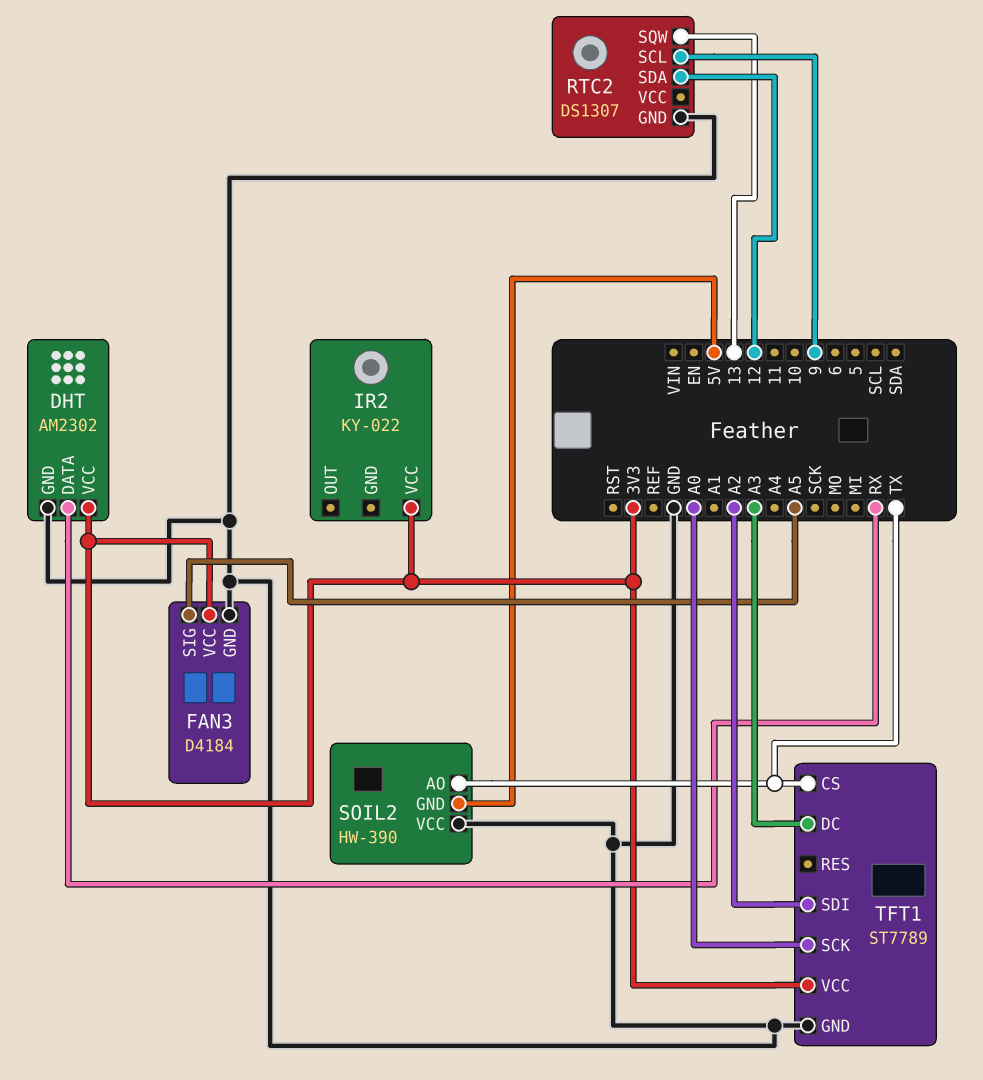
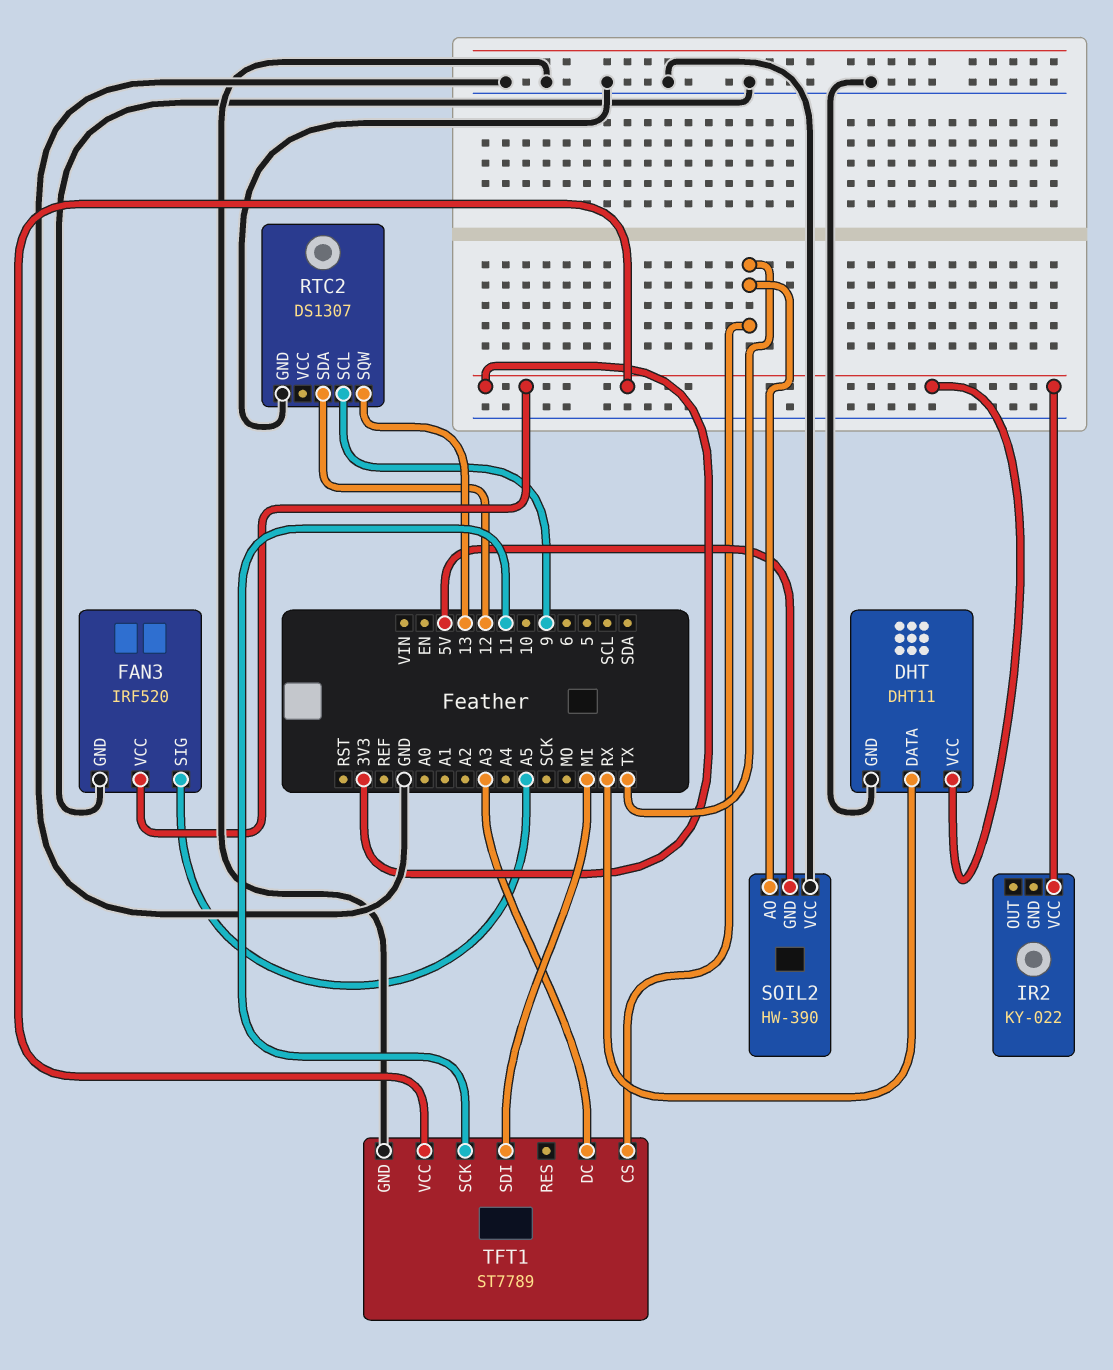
DHT: AM2302 -> DHT11
FAN3: D4184 -> IRF520
TFT1 pin SCK: A0 -> 11
TFT1 pin SDI: A2 -> MI

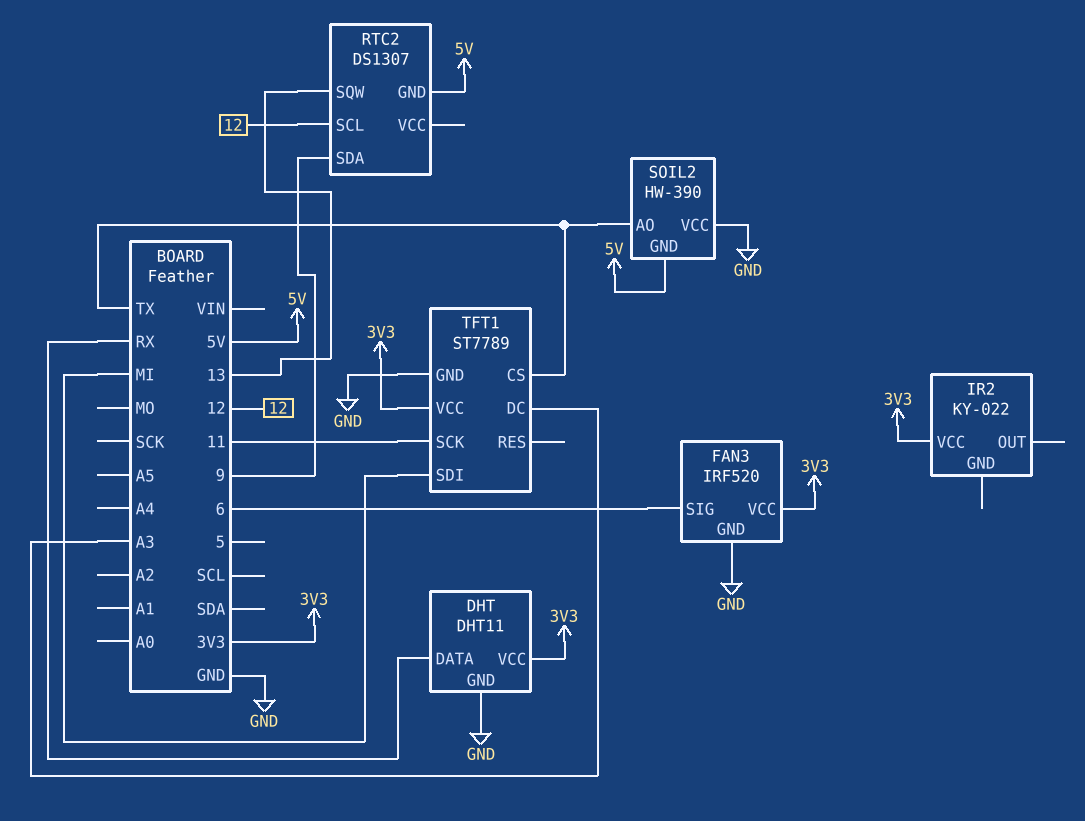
FAN3 pin SIG: A5 -> 6
RTC2 pin GND: GND -> 5V
RTC2 pin SCL: 9 -> 12
RTC2 pin SDA: 12 -> 9

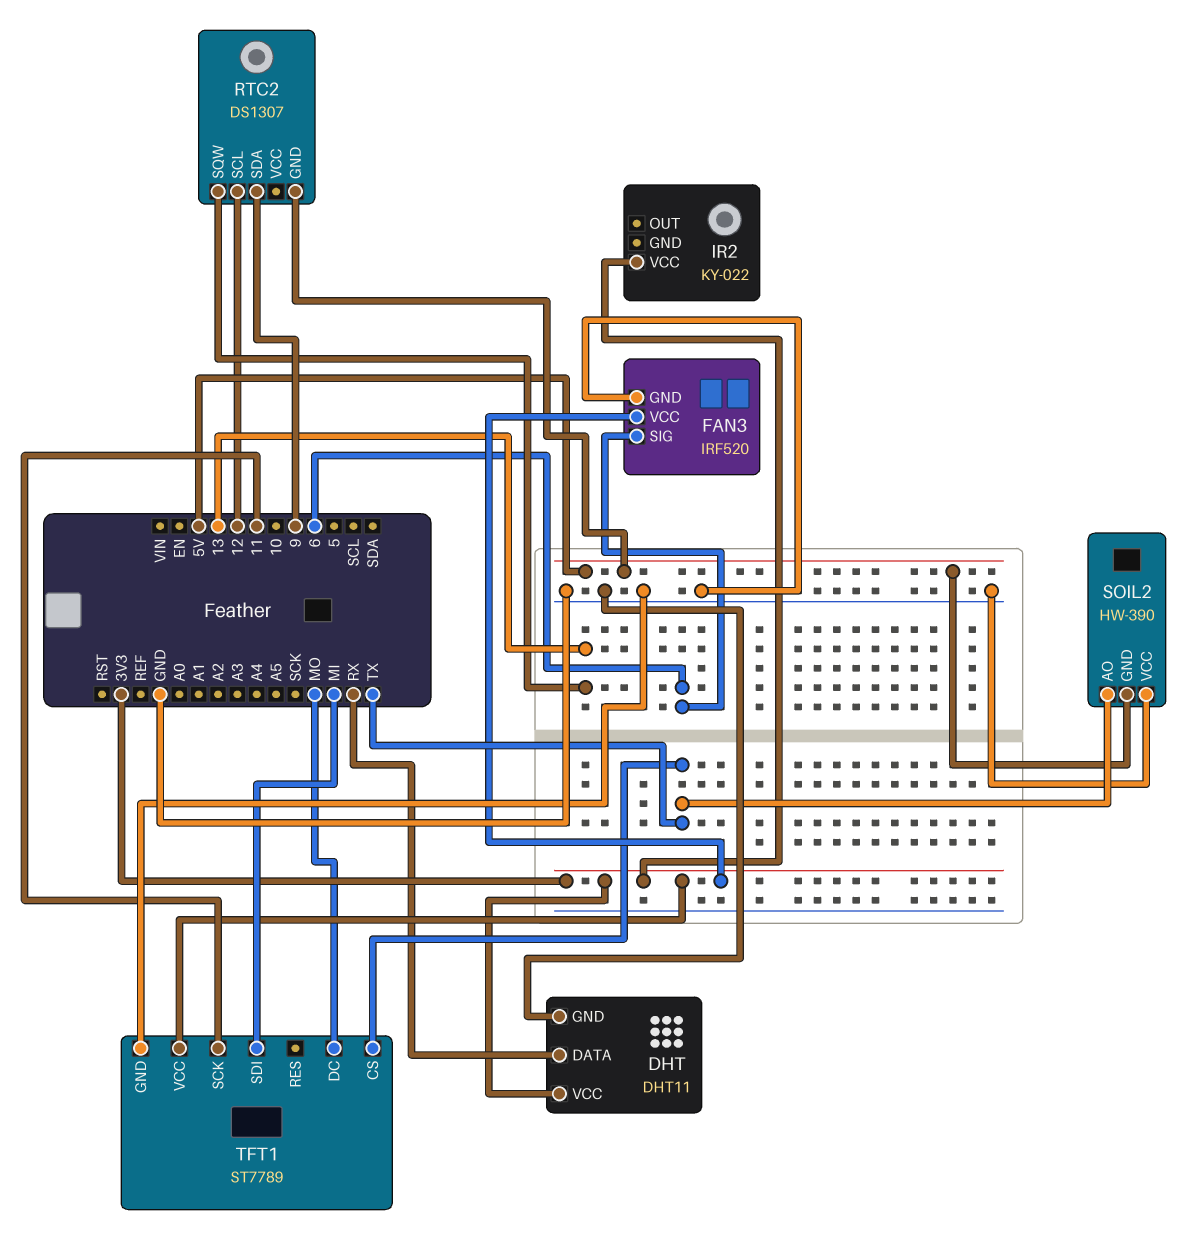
TFT1 pin DC: A3 -> MO

